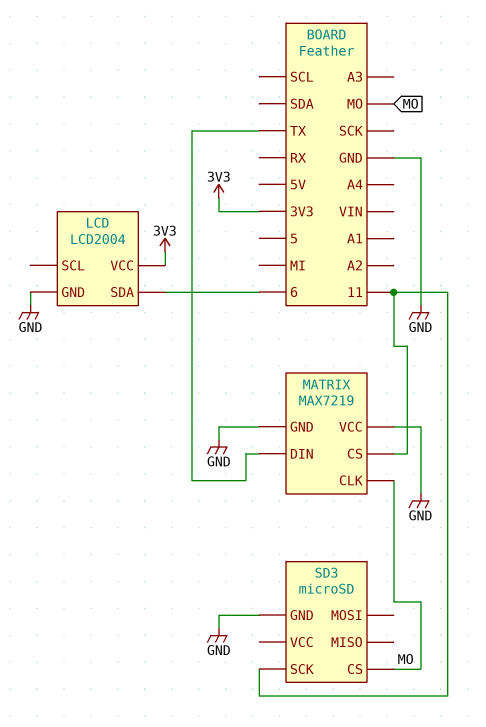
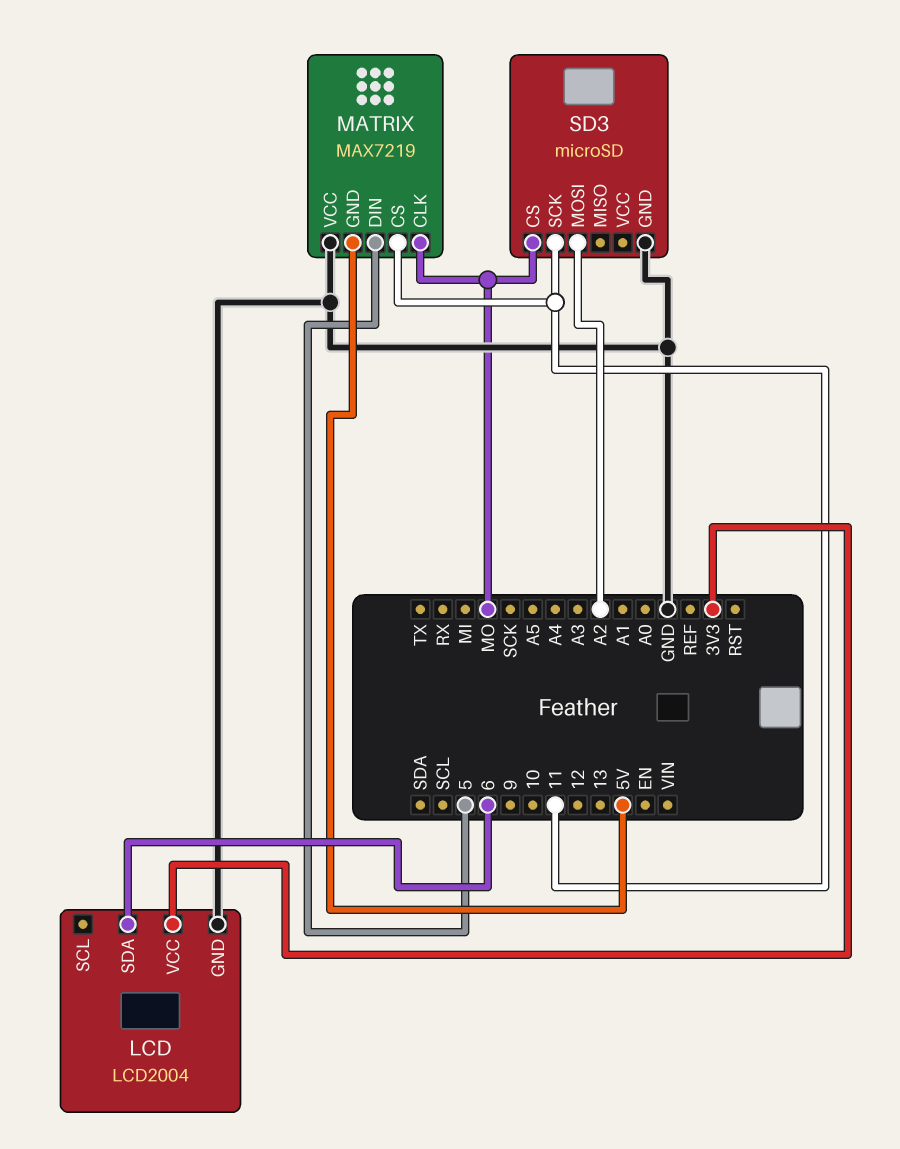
MATRIX pin DIN: TX -> 5
MATRIX pin GND: GND -> 5V
SD3 pin MOSI: none -> A2

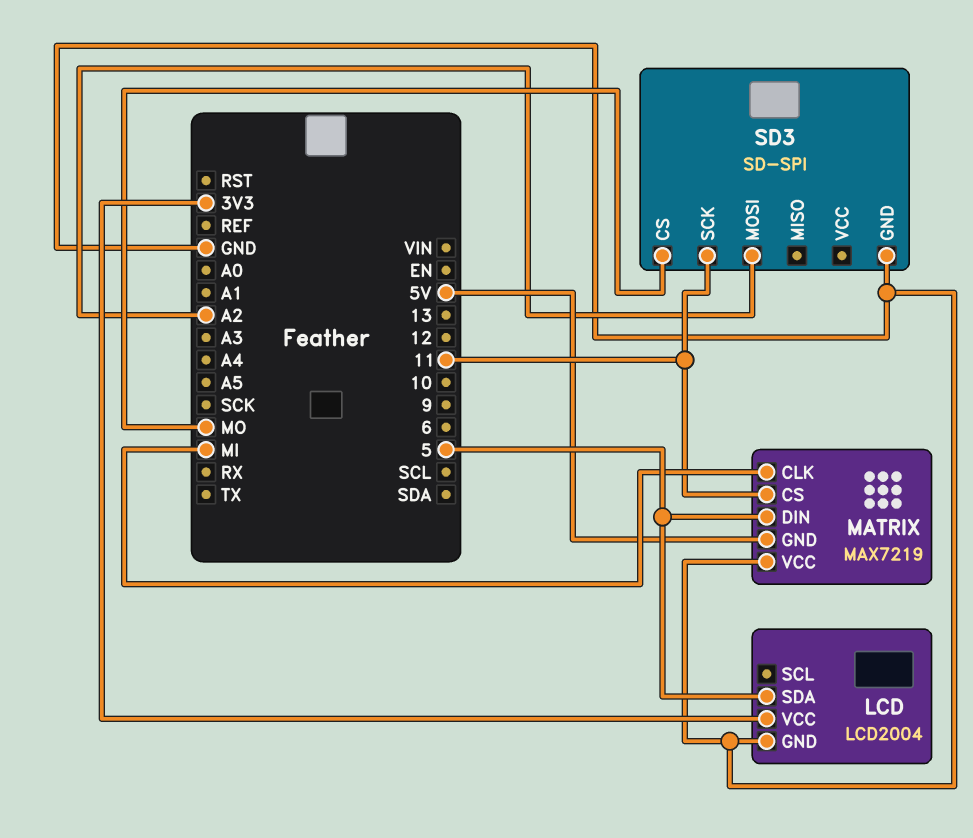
LCD pin SDA: 6 -> 5
MATRIX pin CLK: MO -> MI
SD3: microSD -> SD-SPI

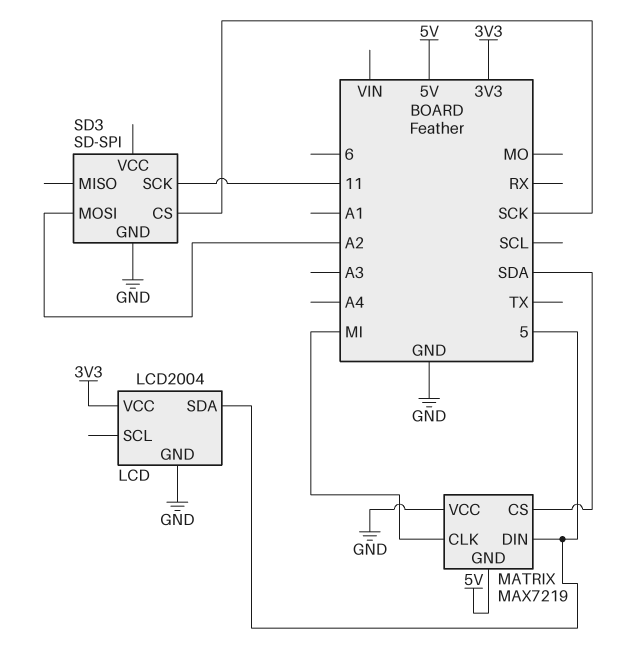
MATRIX pin CS: 11 -> SDA
SD3 pin CS: MO -> SCK

